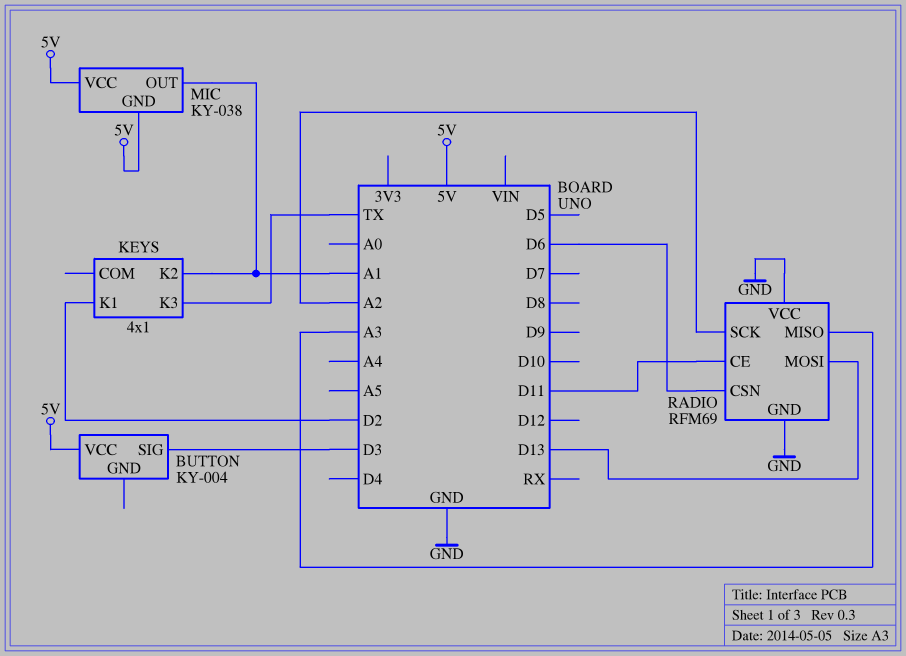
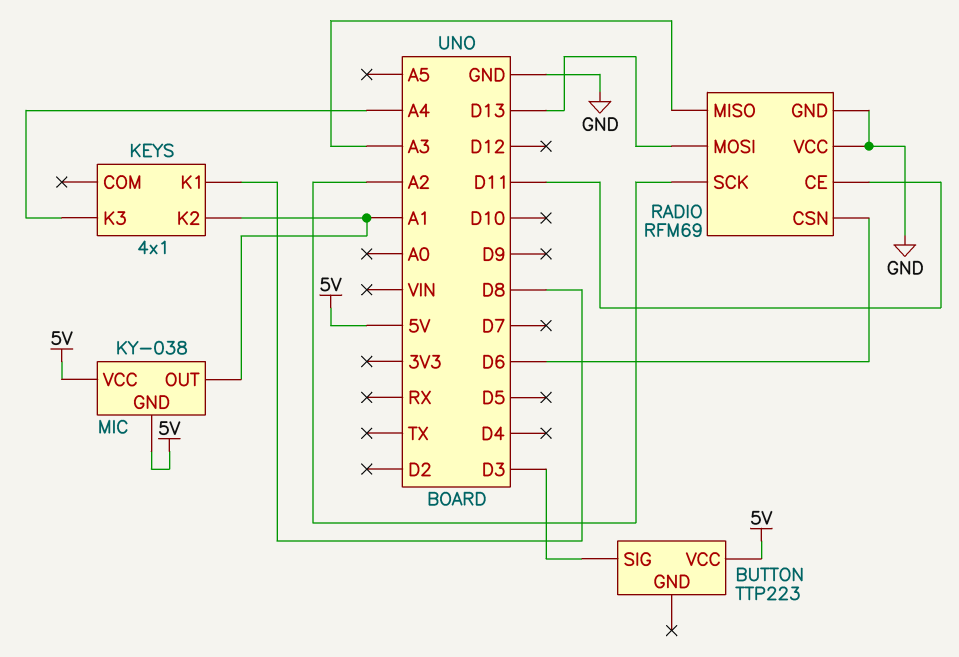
BUTTON: KY-004 -> TTP223
KEYS pin K1: D2 -> D8
KEYS pin K3: TX -> A4

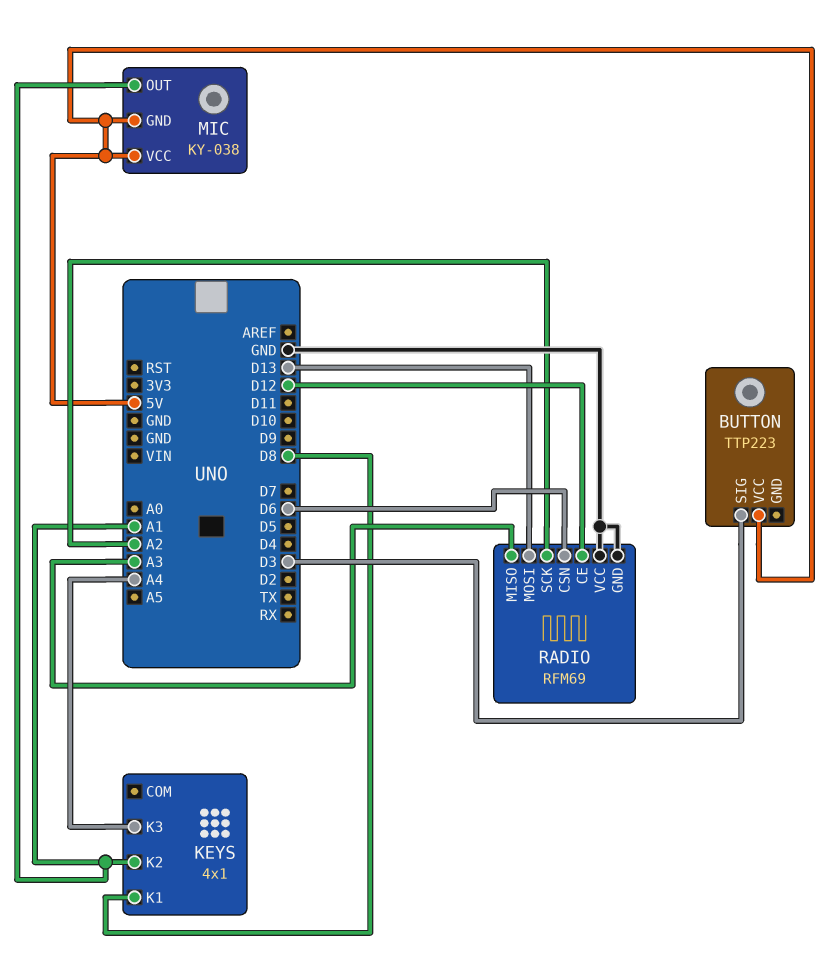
RADIO pin CE: D11 -> D12

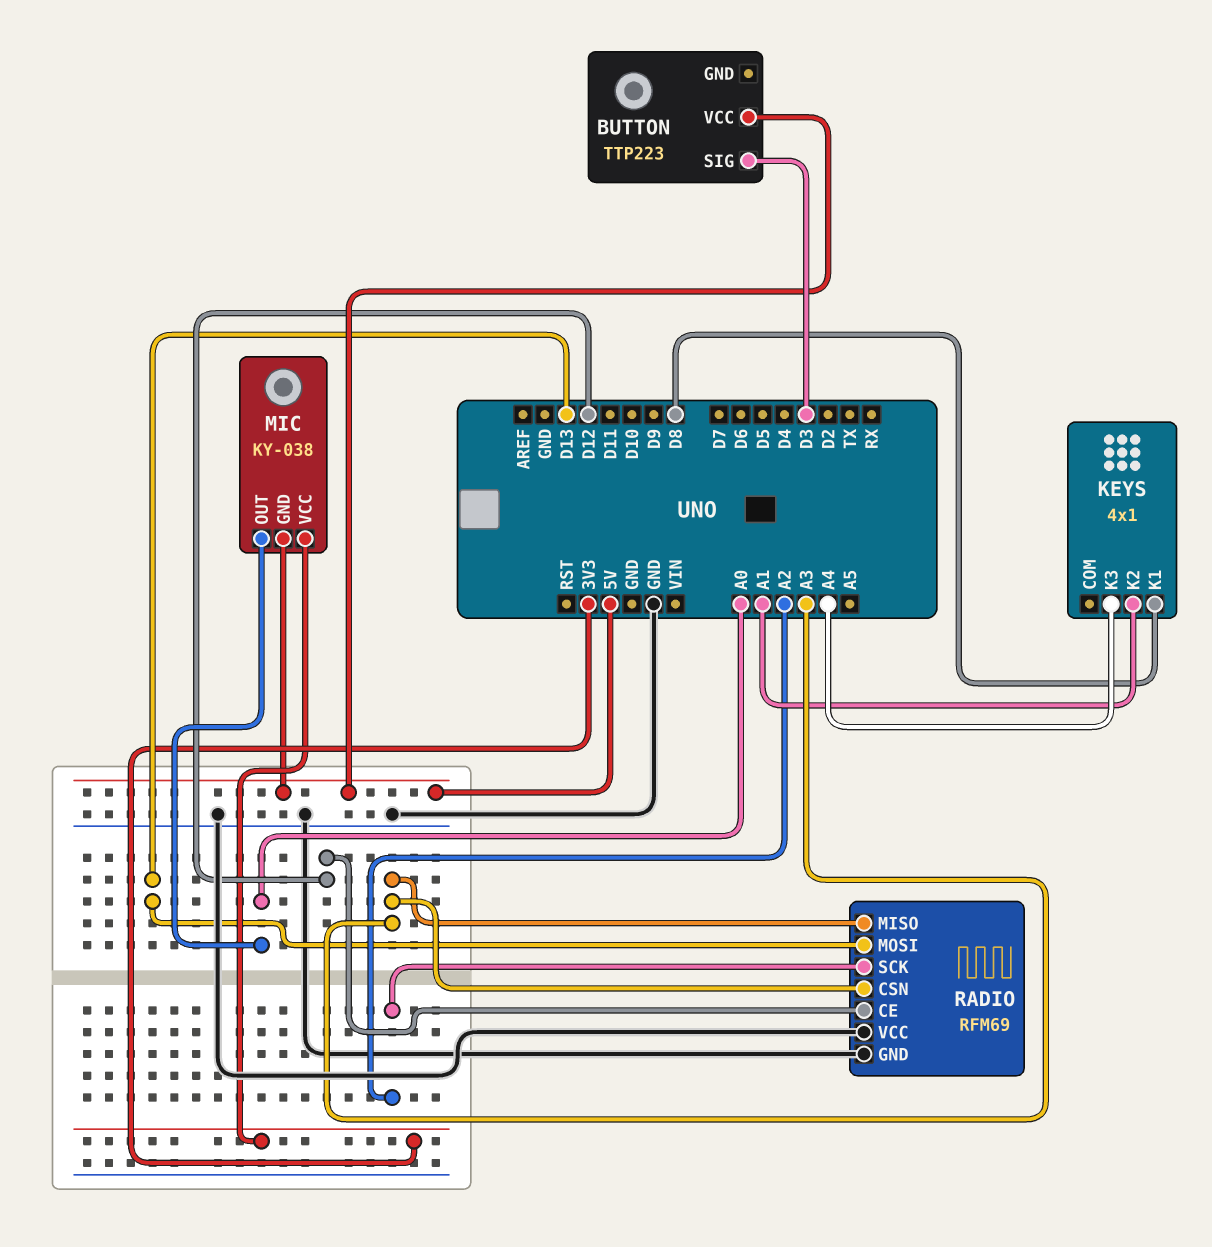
MIC pin OUT: A1 -> A0
MIC pin VCC: 5V -> 3V3
RADIO pin CSN: D6 -> A3

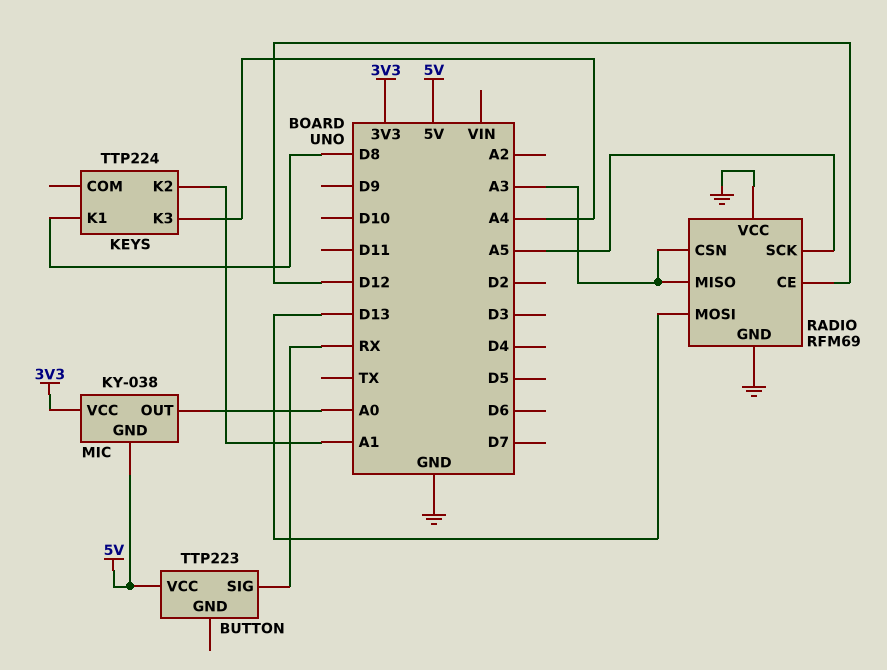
BUTTON pin SIG: D3 -> RX
KEYS: 4x1 -> TTP224
RADIO pin SCK: A2 -> A5

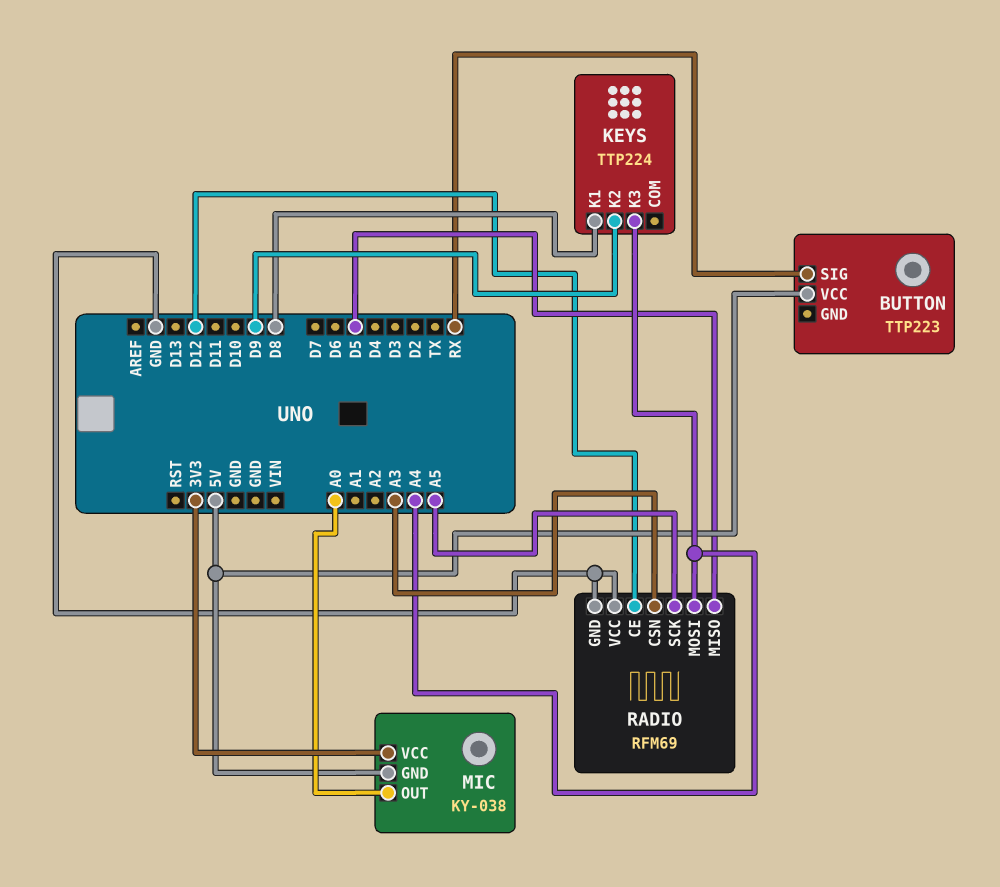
KEYS pin K2: A1 -> D9
RADIO pin MISO: A3 -> D5
RADIO pin MOSI: D13 -> A4

